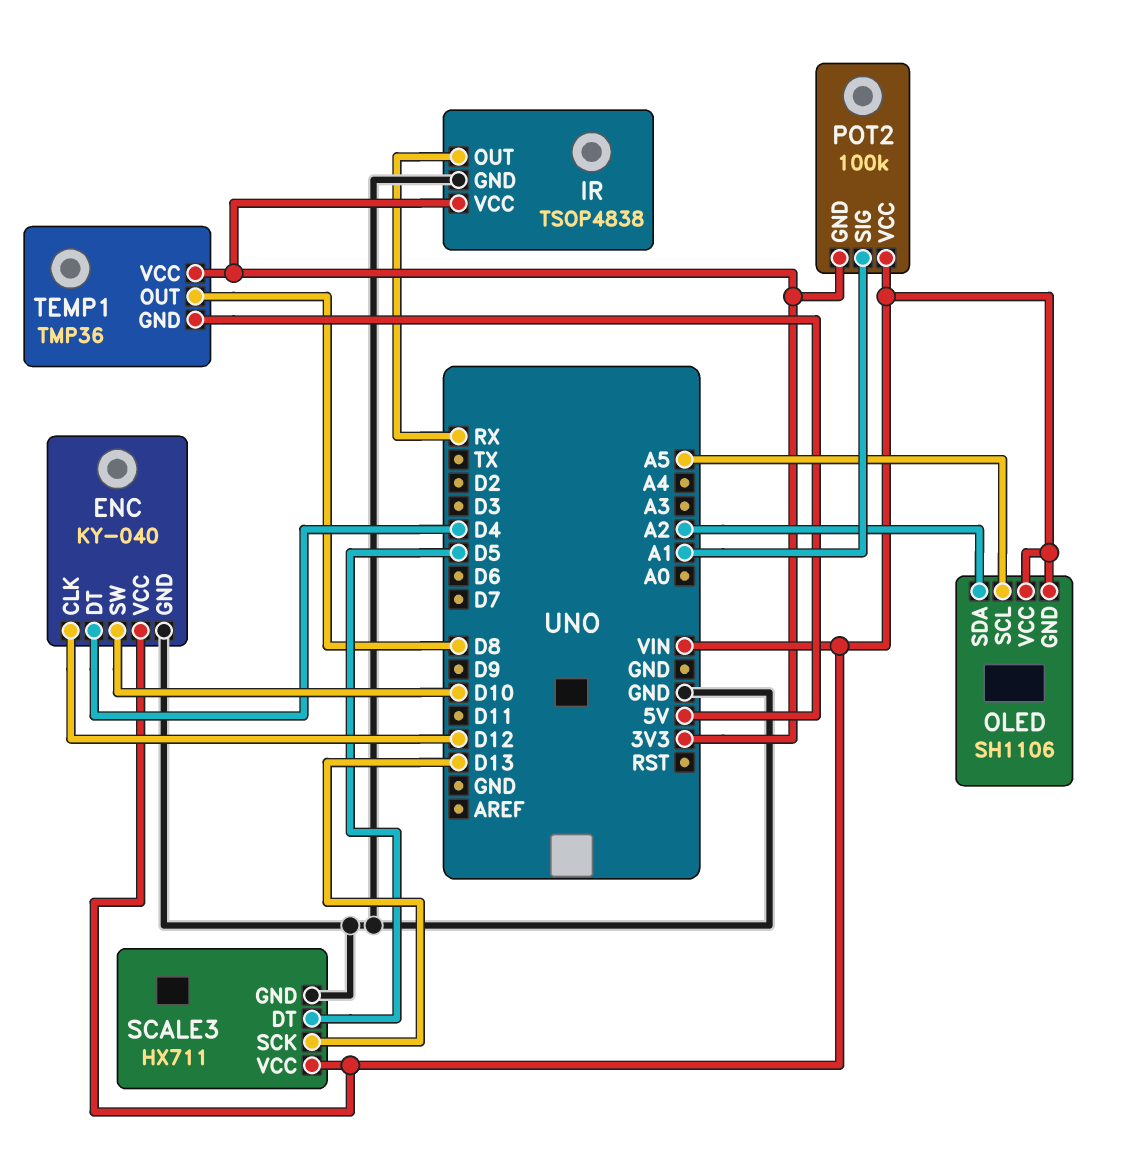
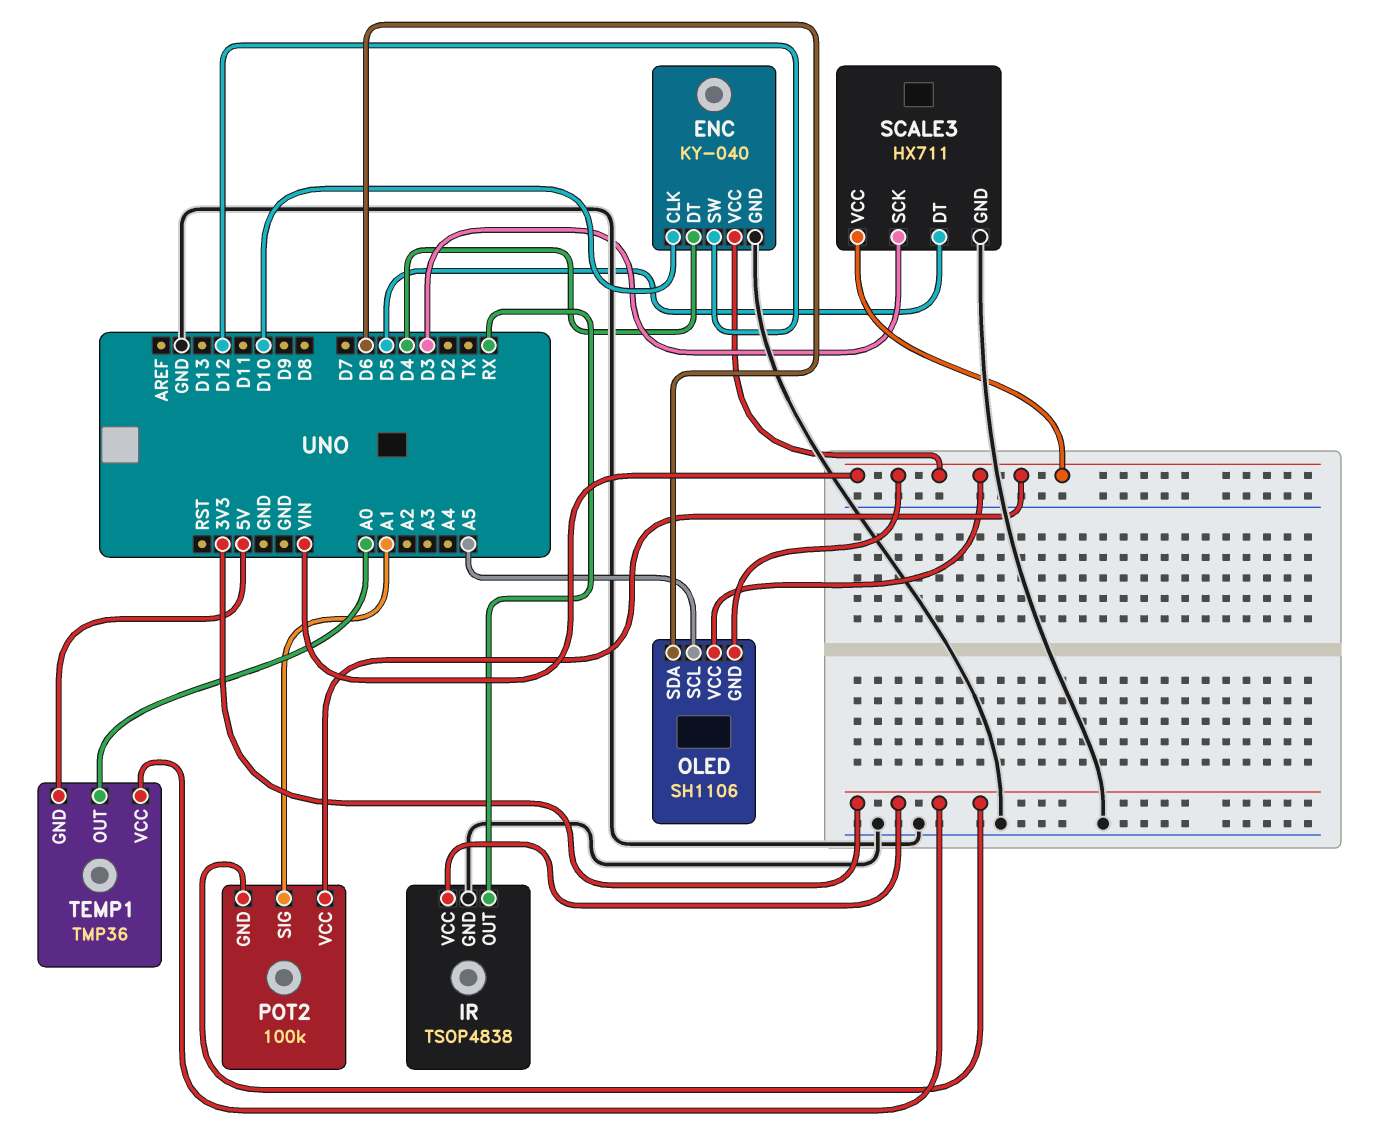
ENC pin CLK: D12 -> D10
ENC pin SW: D10 -> D12
OLED pin SDA: A2 -> D6
SCALE3 pin SCK: D13 -> D3
TEMP1 pin OUT: D8 -> A0

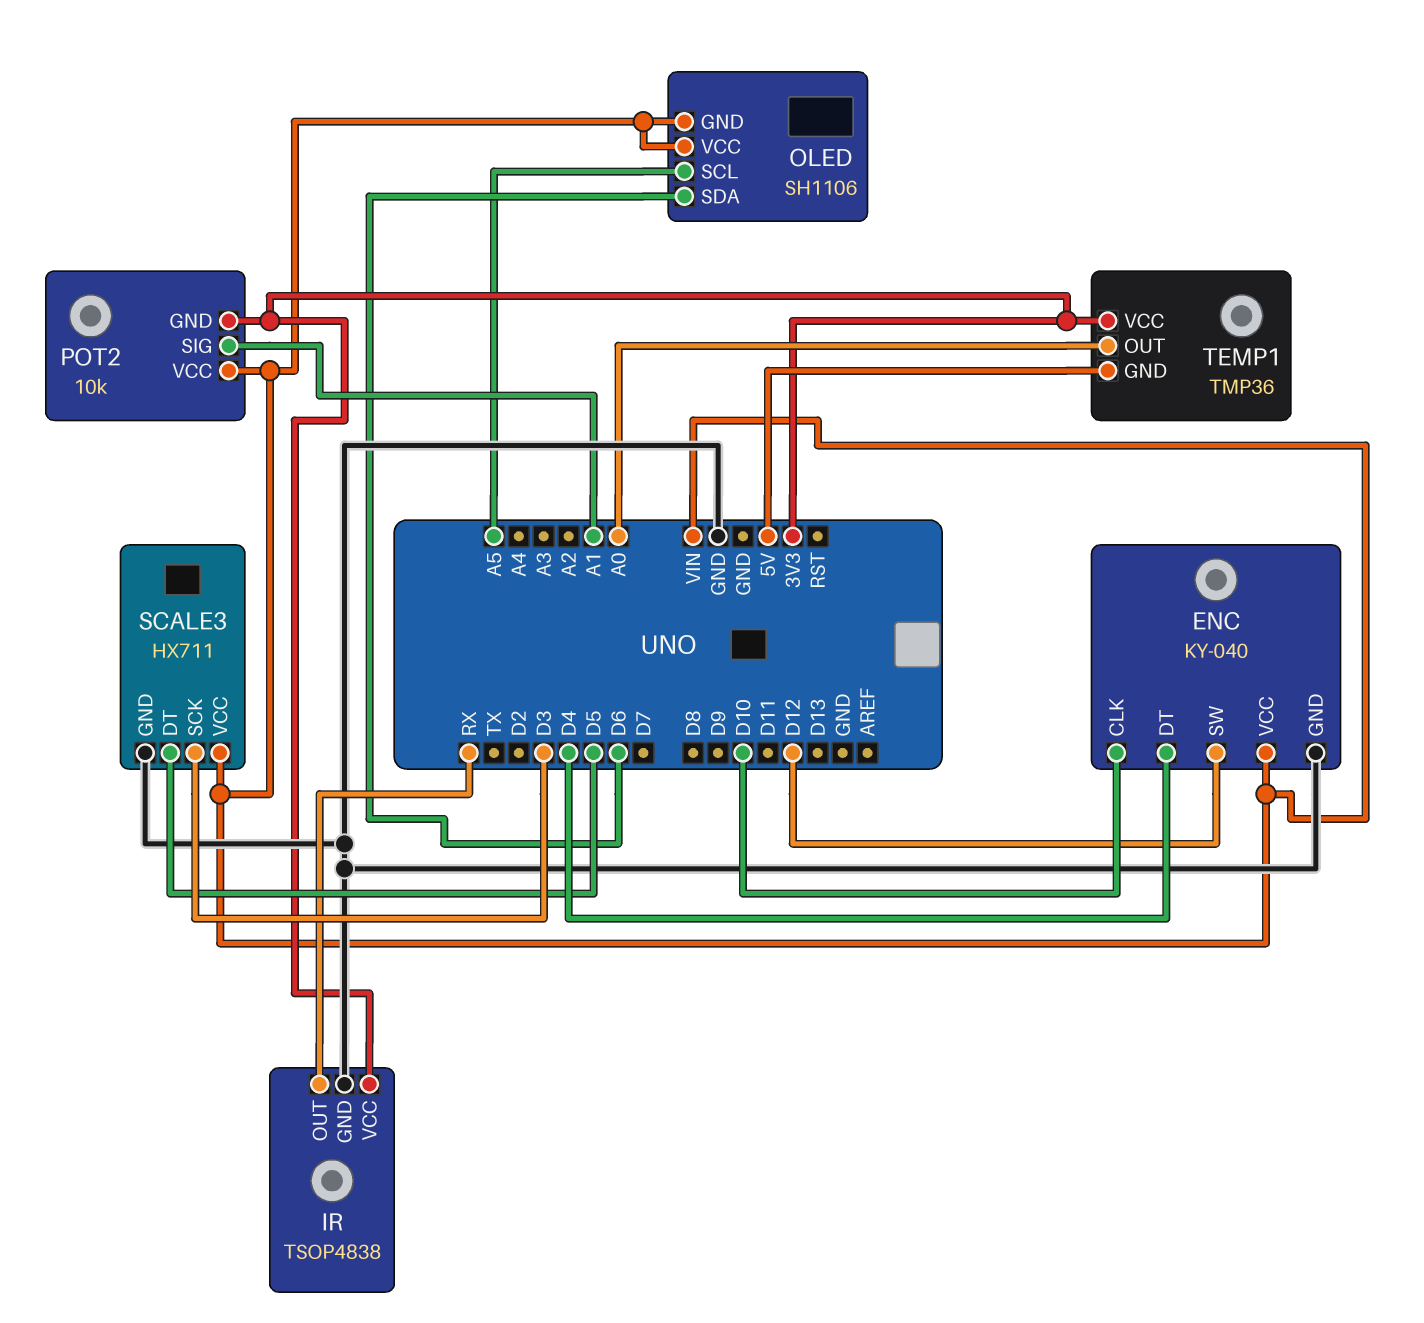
POT2: 100k -> 10k

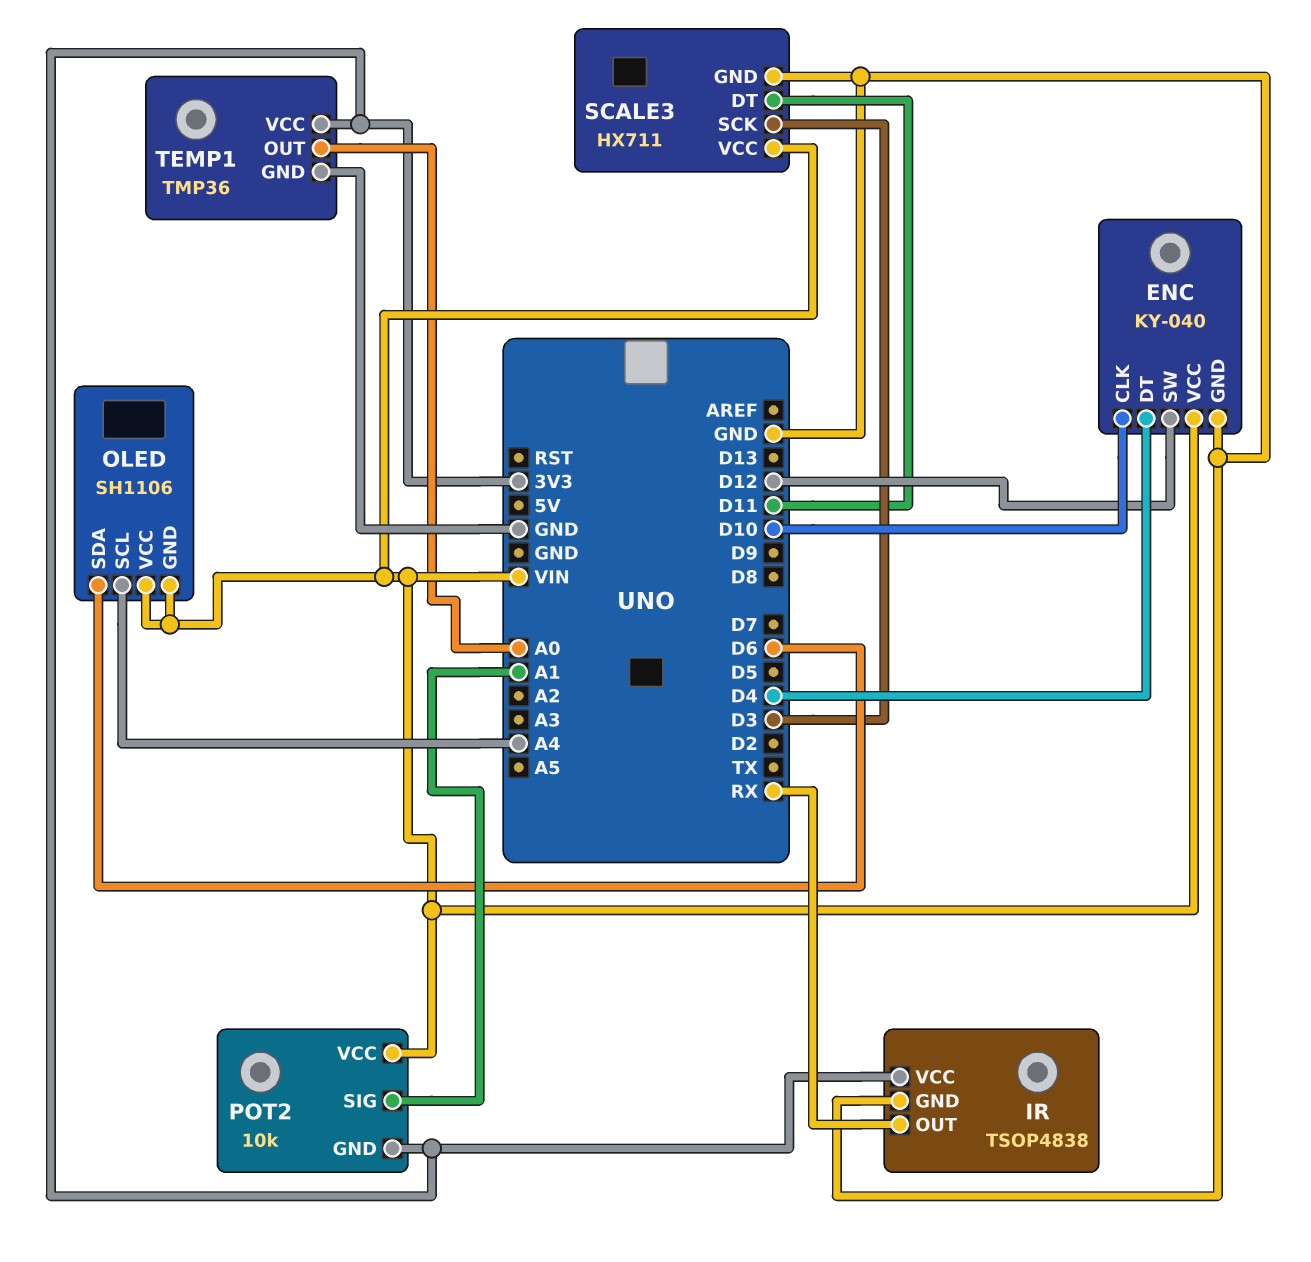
OLED pin SCL: A5 -> A4
SCALE3 pin DT: D5 -> D11
TEMP1 pin GND: 5V -> GND

